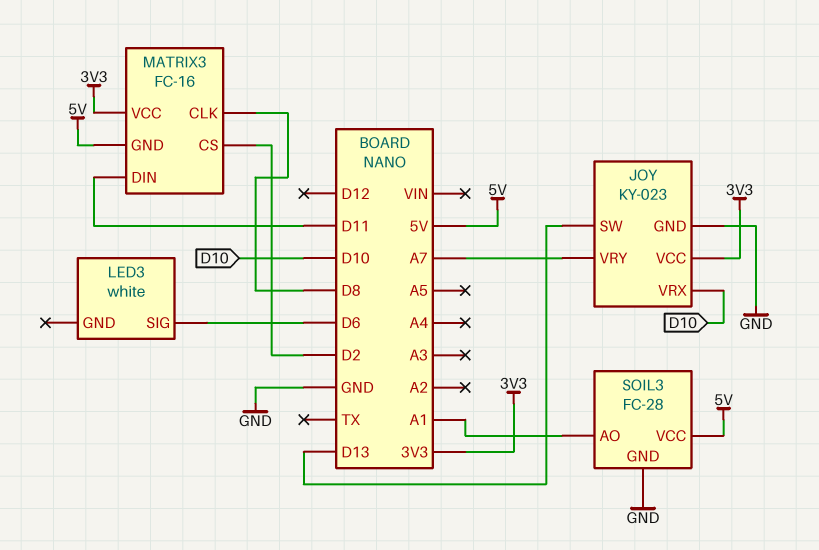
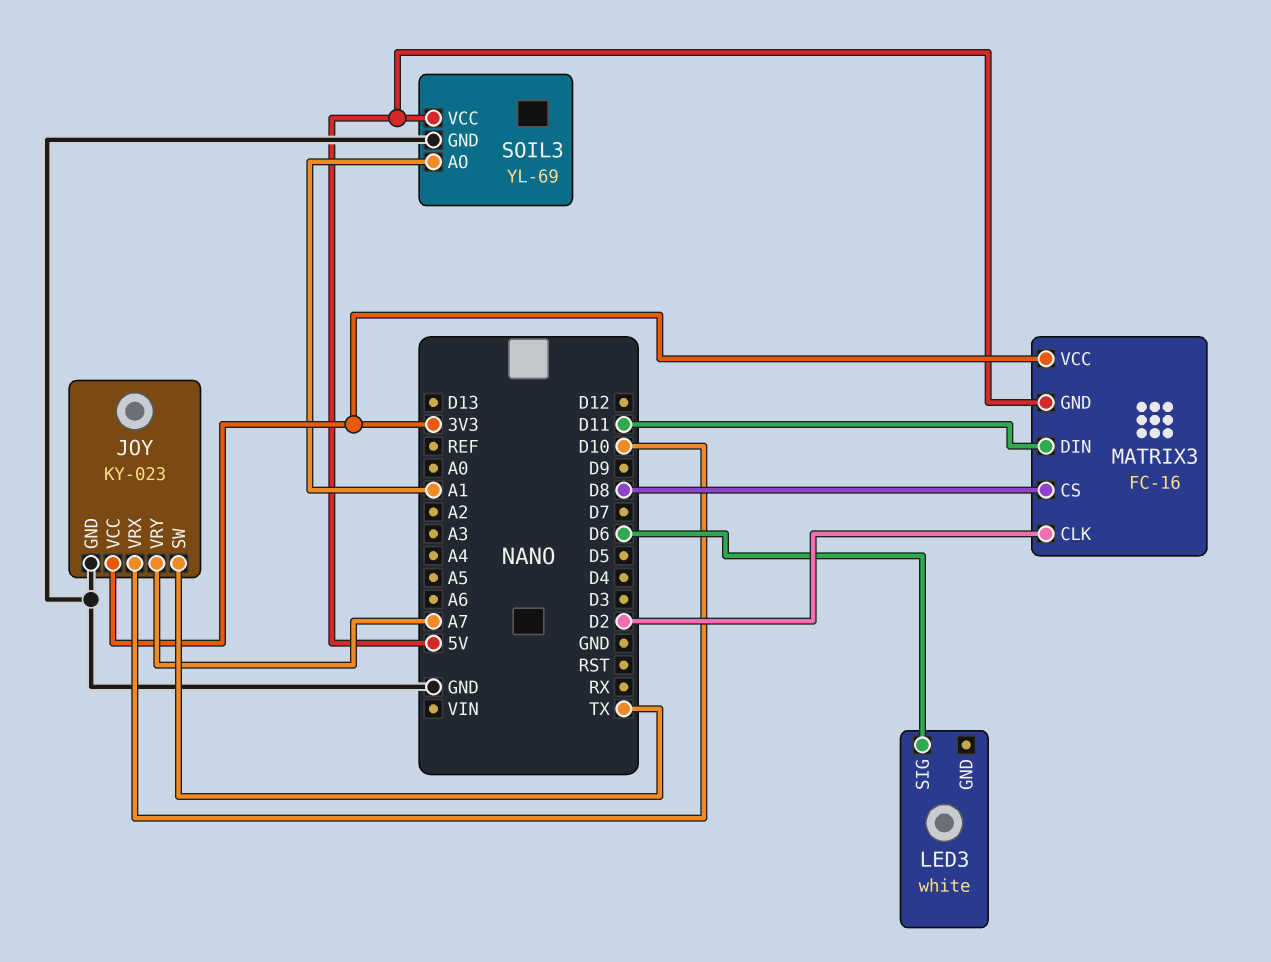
JOY pin SW: D13 -> TX
MATRIX3 pin CLK: D8 -> D2
MATRIX3 pin CS: D2 -> D8
SOIL3: FC-28 -> YL-69

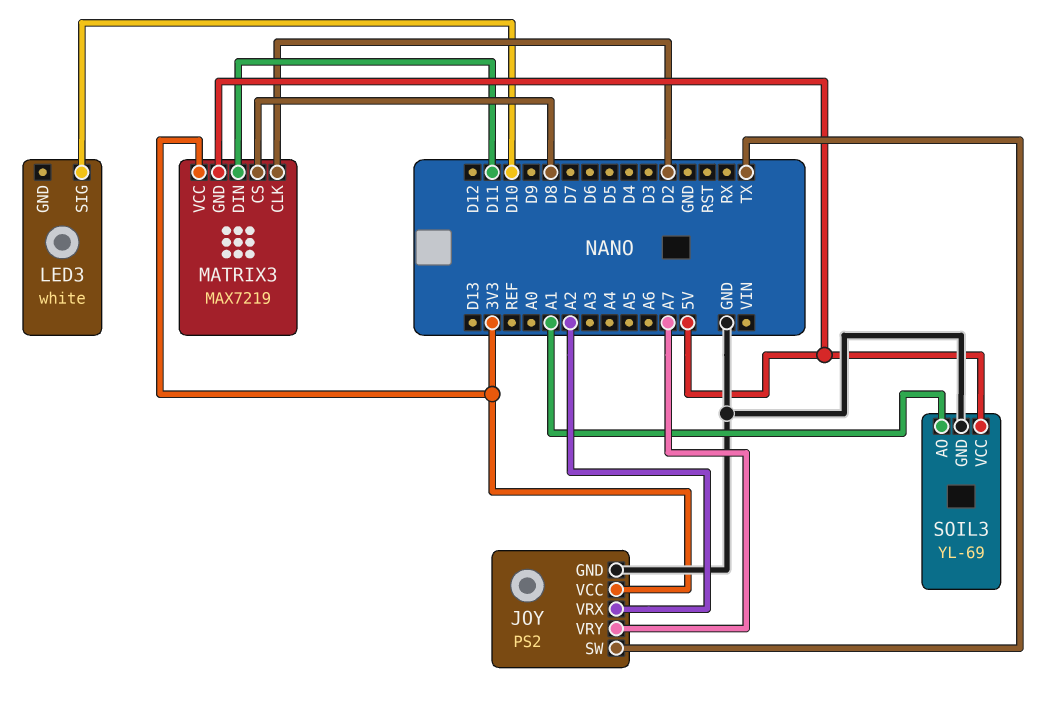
JOY: KY-023 -> PS2
JOY pin VRX: D10 -> A2
LED3 pin SIG: D6 -> D10
MATRIX3: FC-16 -> MAX7219

